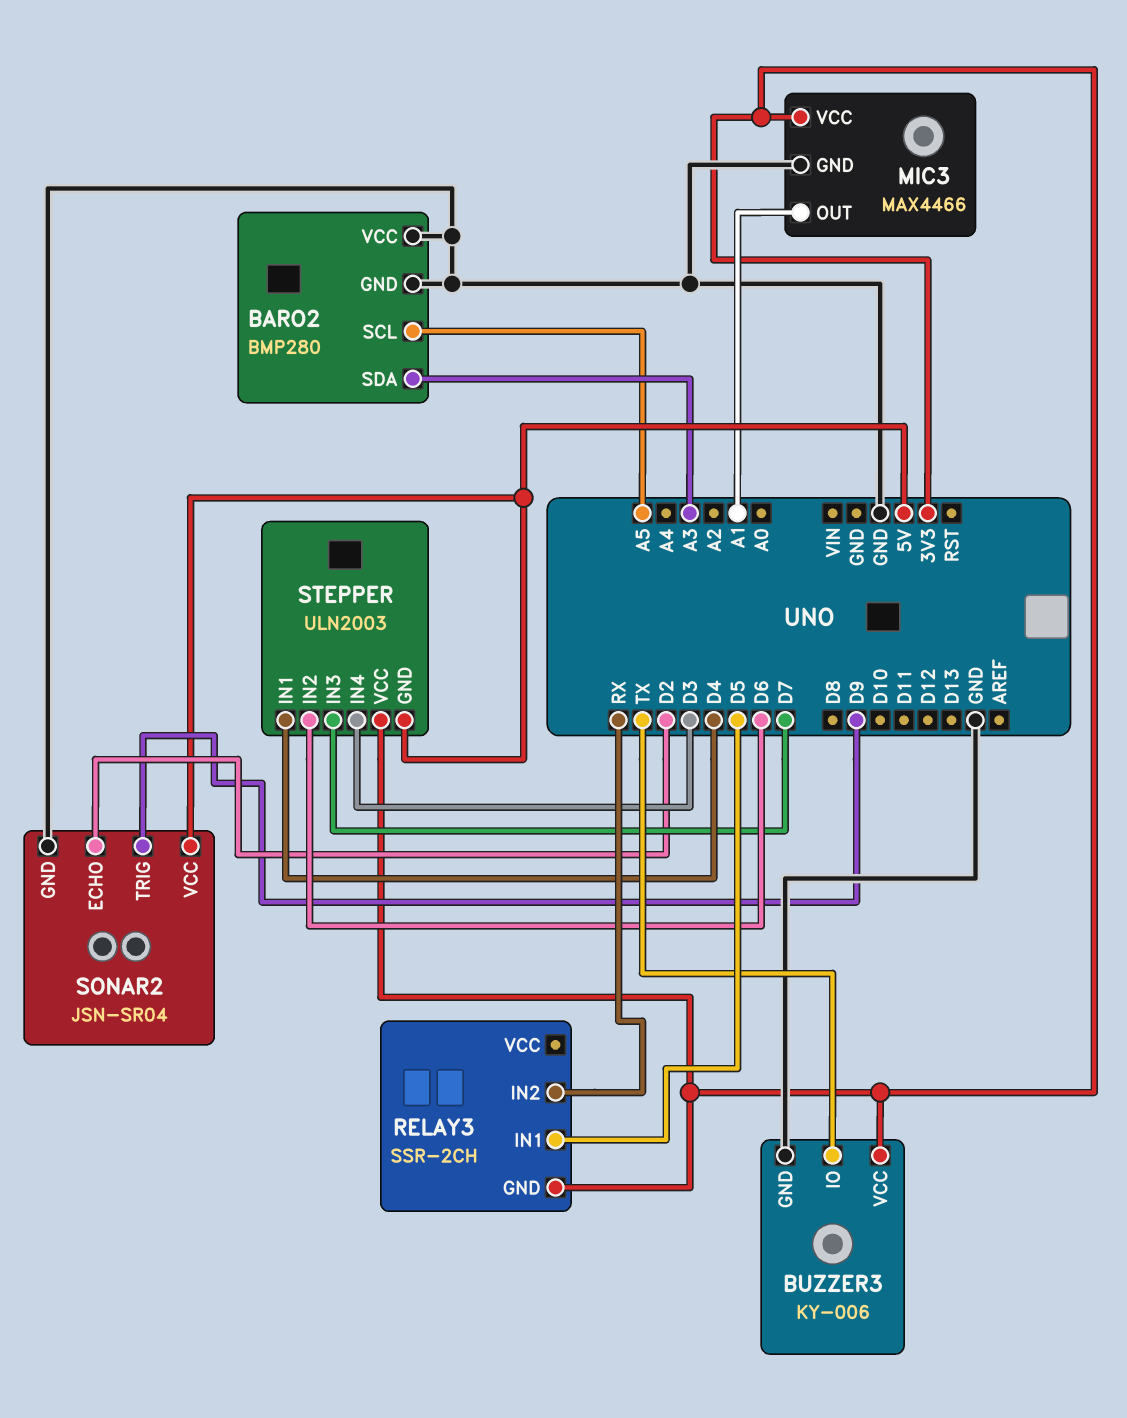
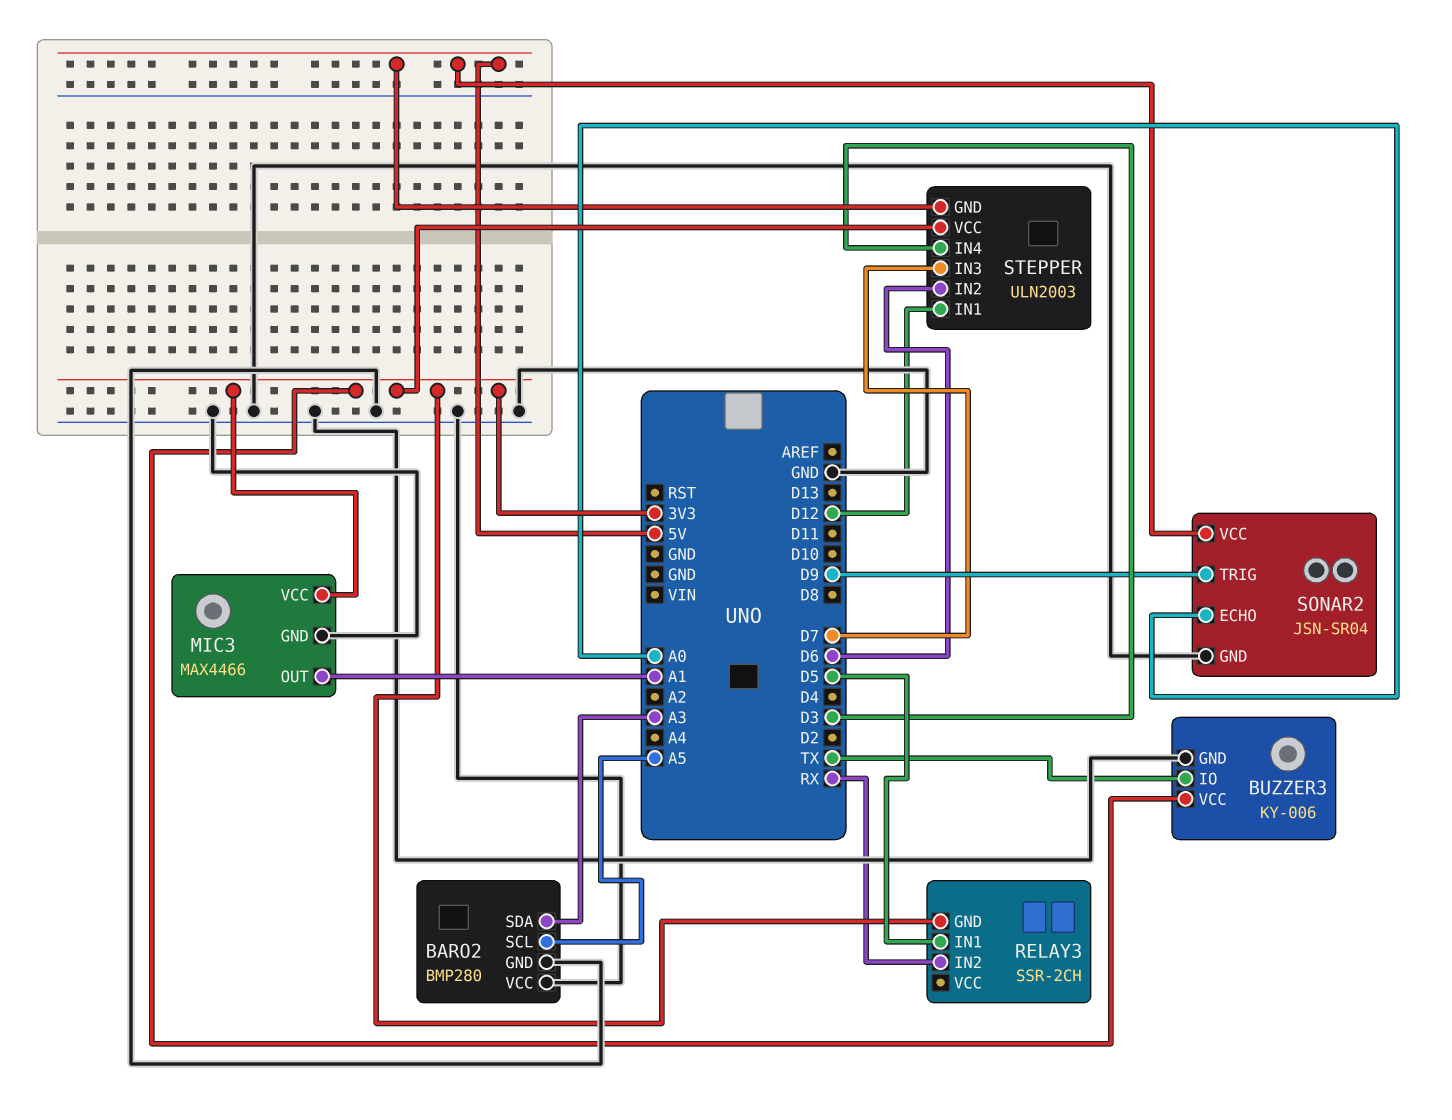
SONAR2 pin ECHO: D2 -> A0
STEPPER pin IN1: D4 -> D12

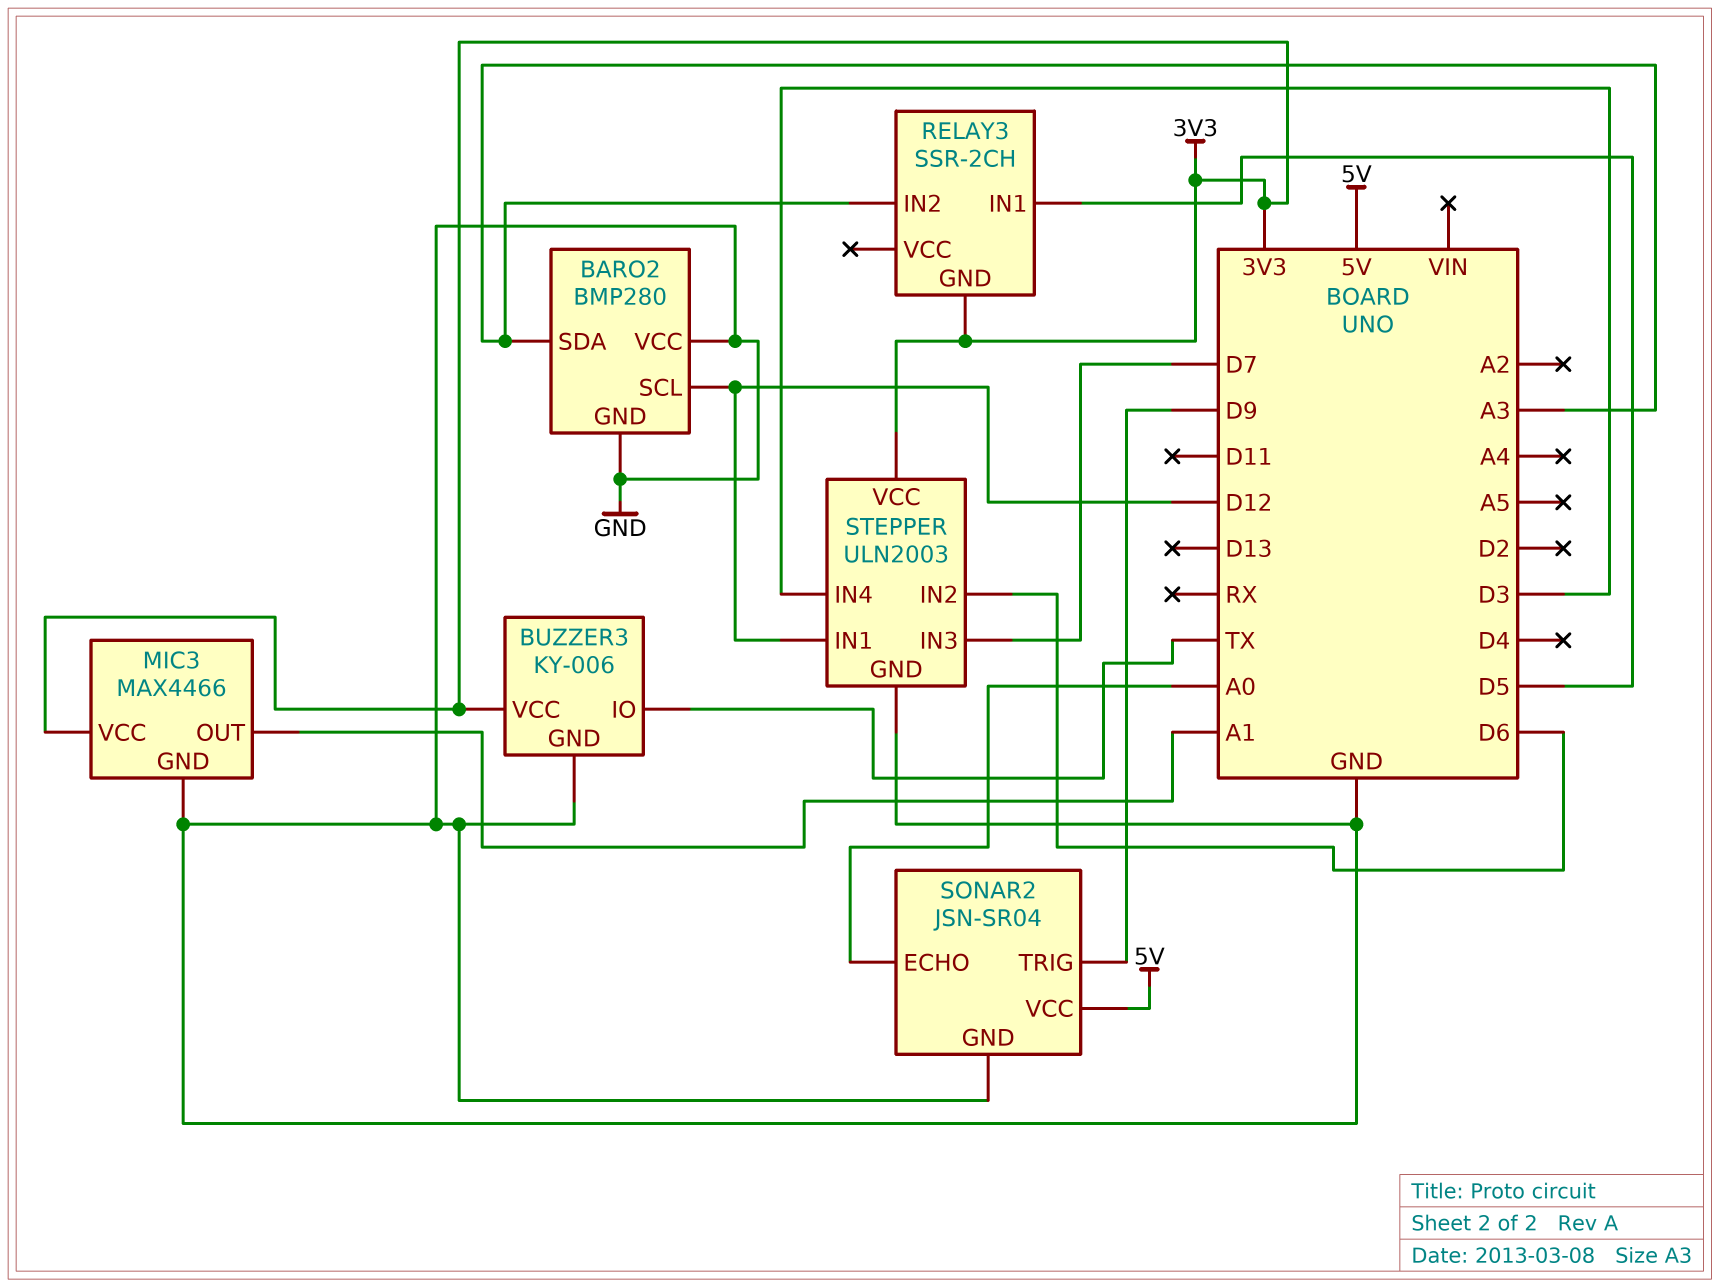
BARO2 pin SCL: A5 -> D12
RELAY3 pin IN2: RX -> A3
STEPPER pin GND: 5V -> GND

